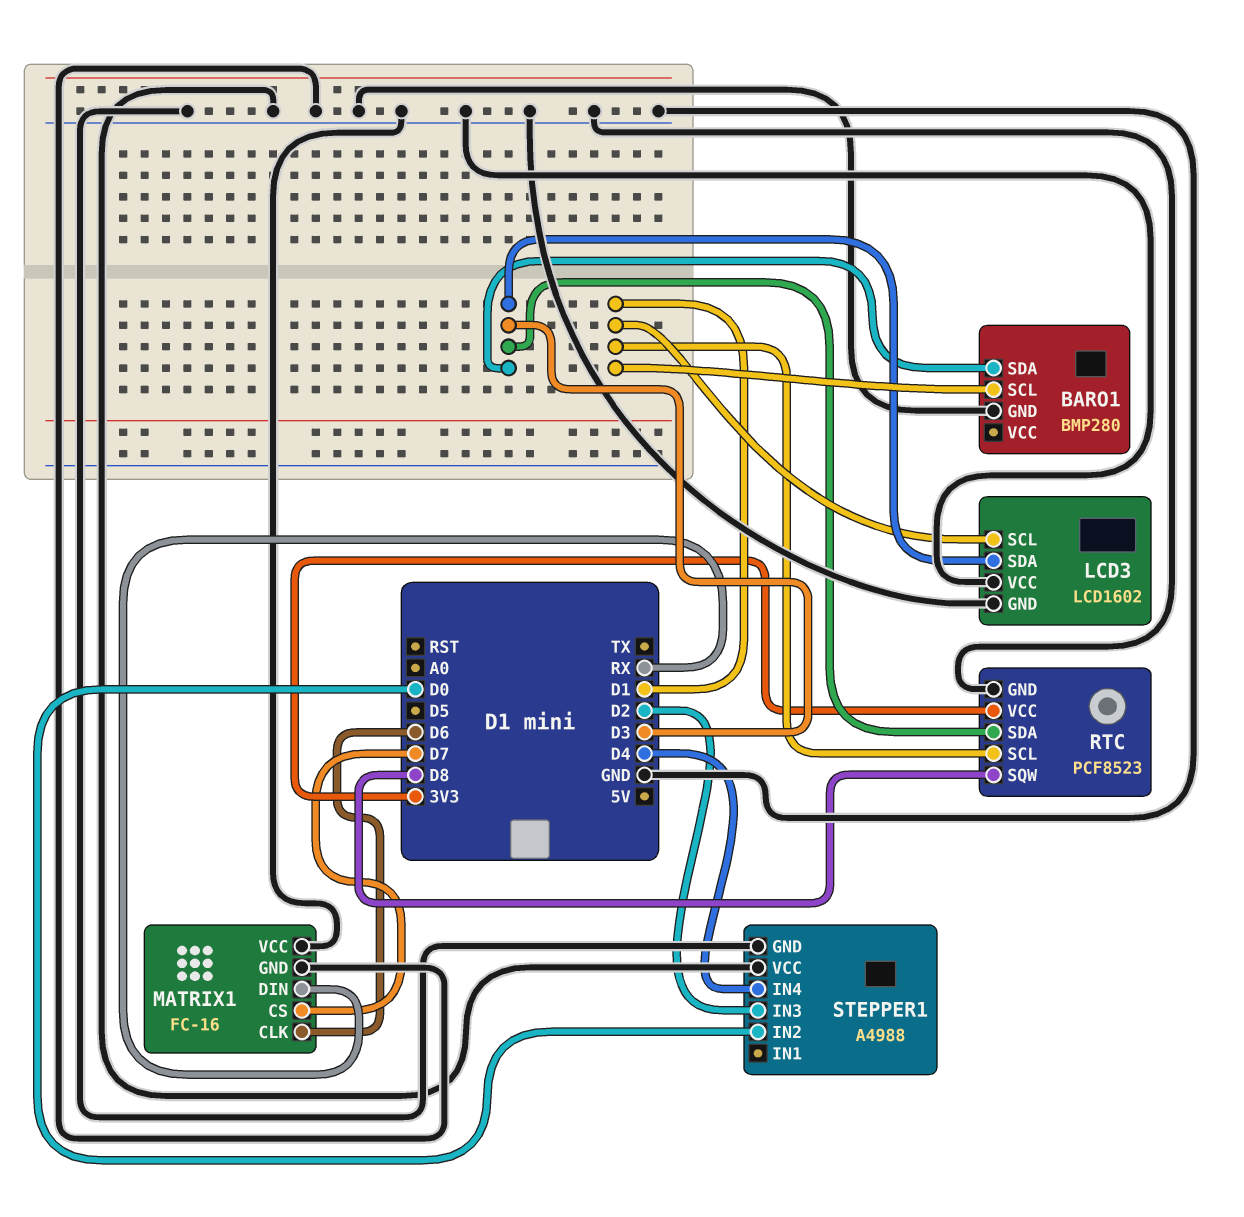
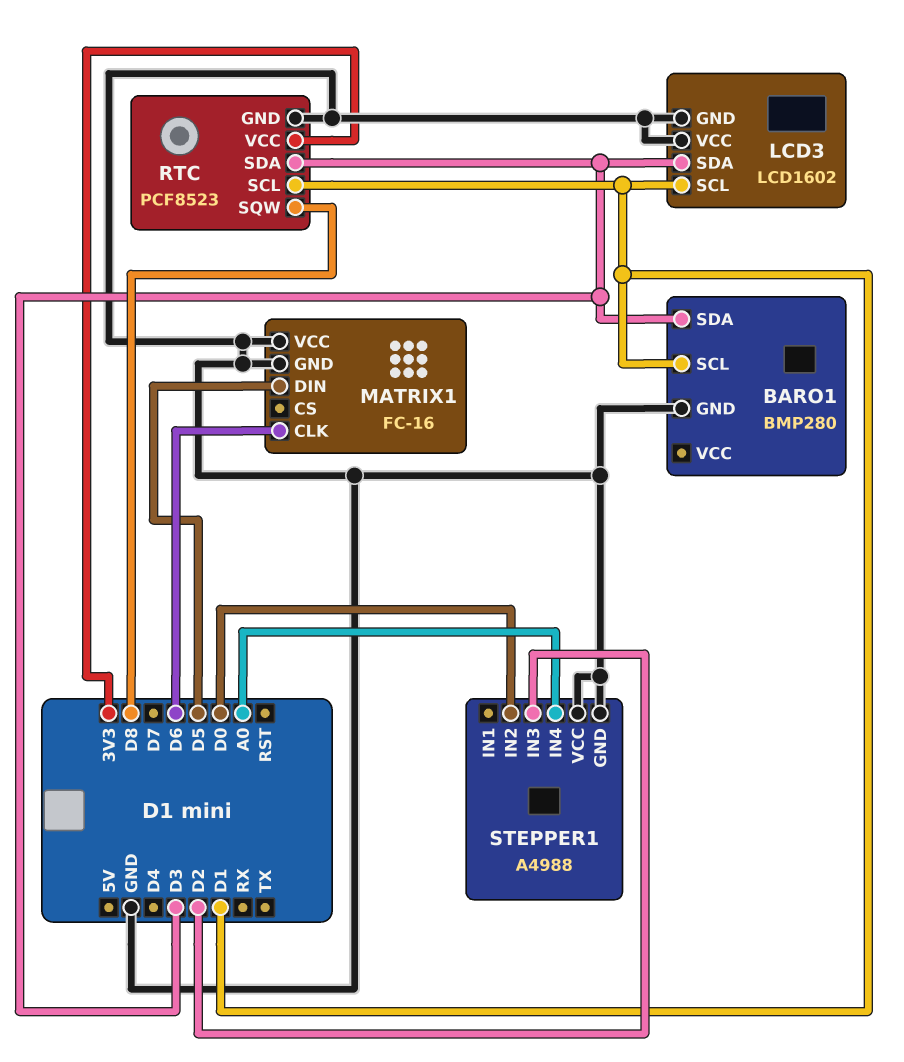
MATRIX1 pin CS: D7 -> none
MATRIX1 pin DIN: RX -> D5
STEPPER1 pin IN4: D4 -> A0

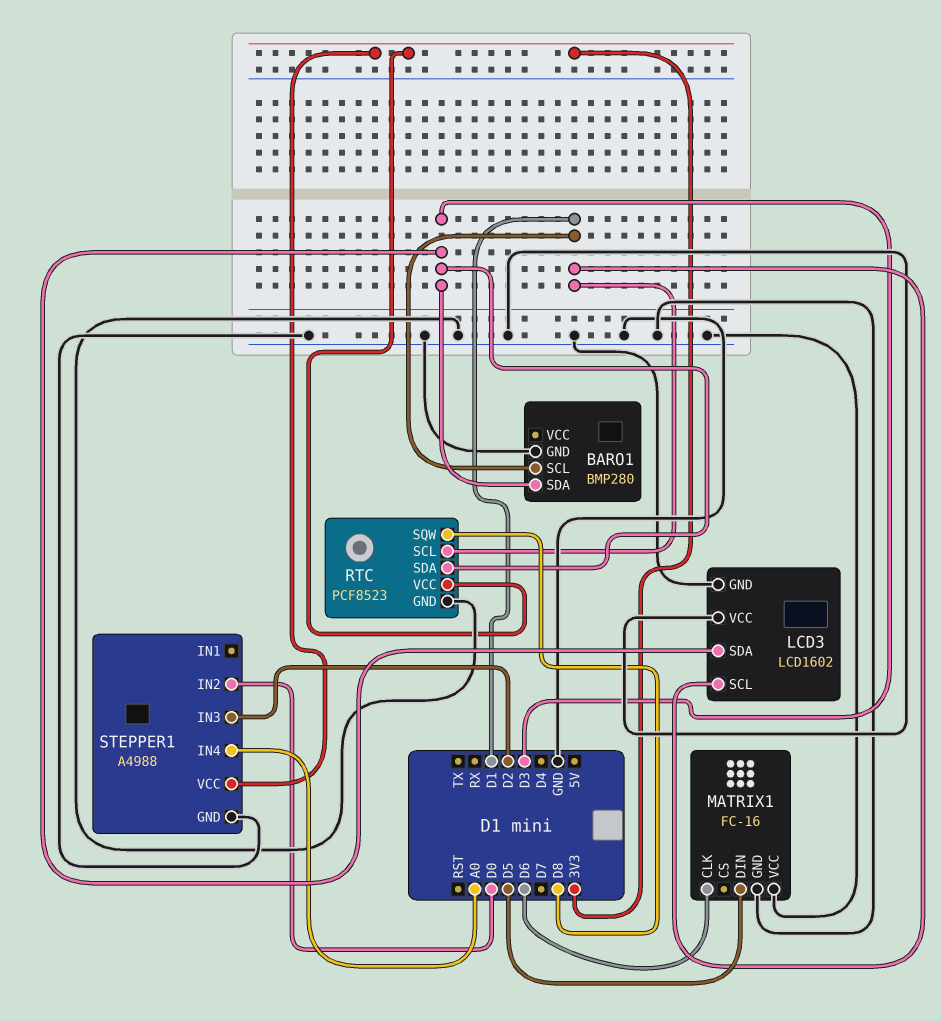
STEPPER1 pin VCC: GND -> 3V3

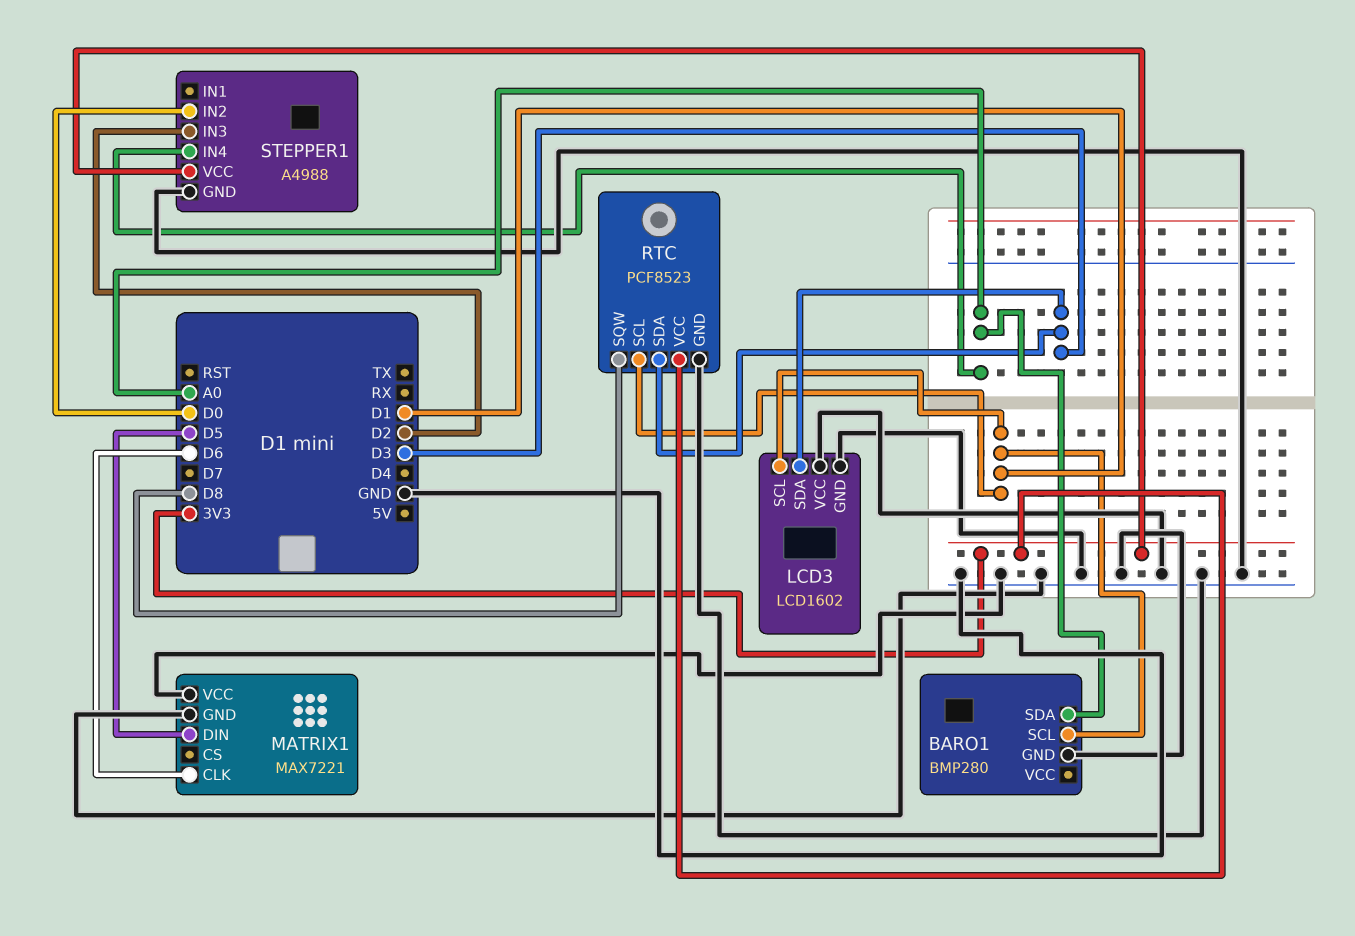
BARO1 pin SDA: D3 -> A0
MATRIX1: FC-16 -> MAX7221

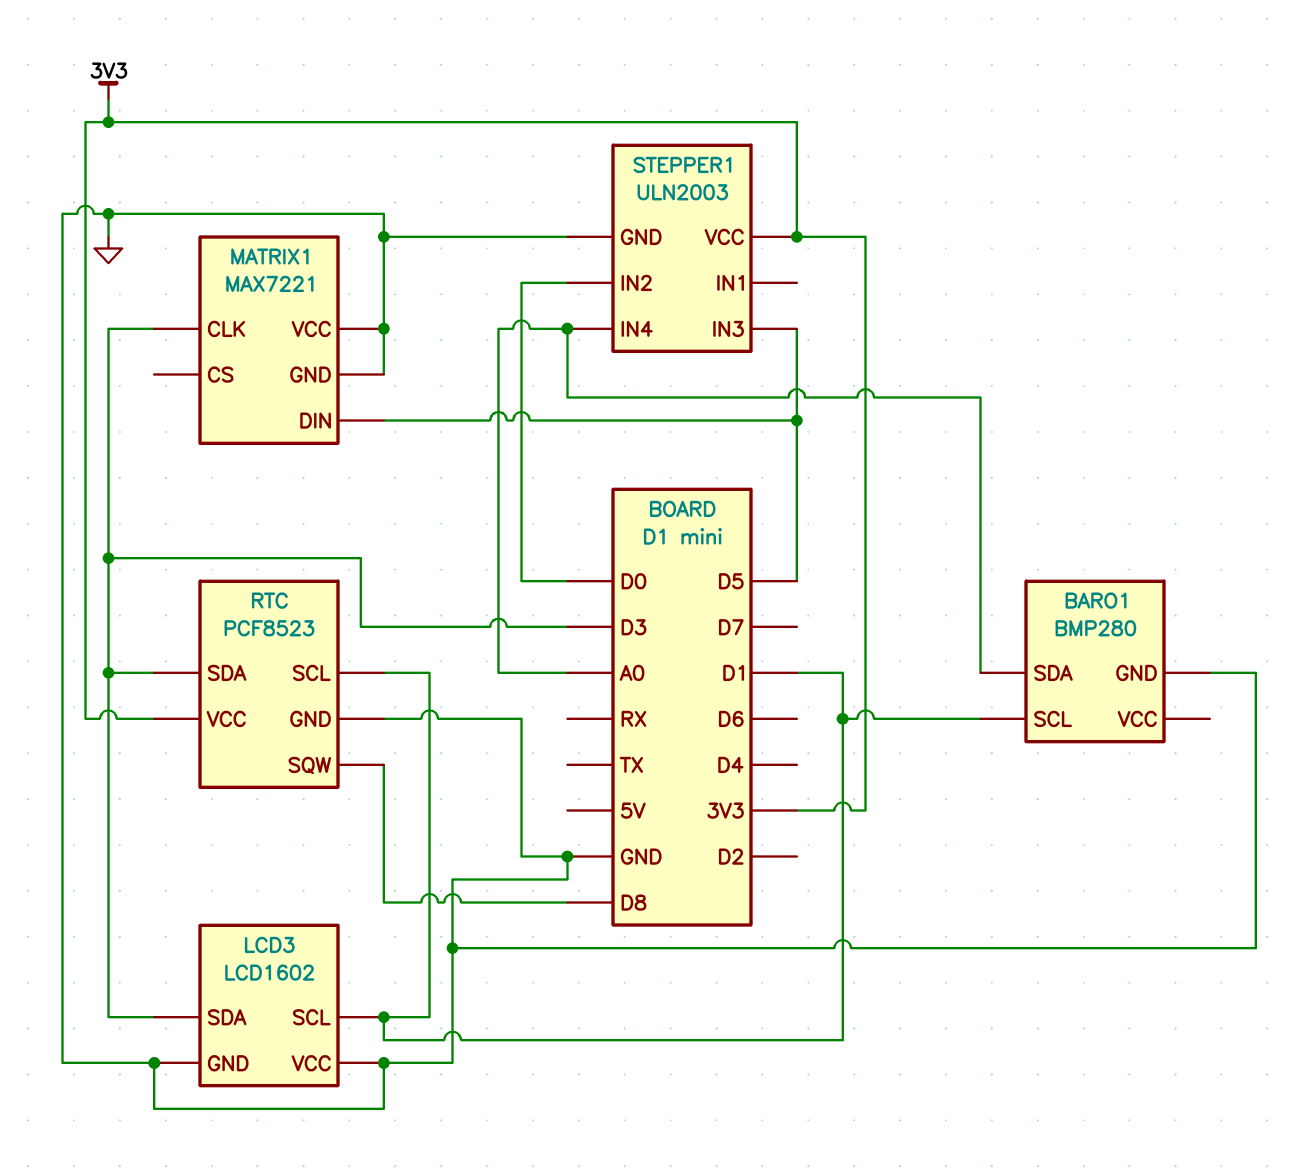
MATRIX1 pin CLK: D6 -> D3
STEPPER1: A4988 -> ULN2003
STEPPER1 pin IN3: D2 -> D5

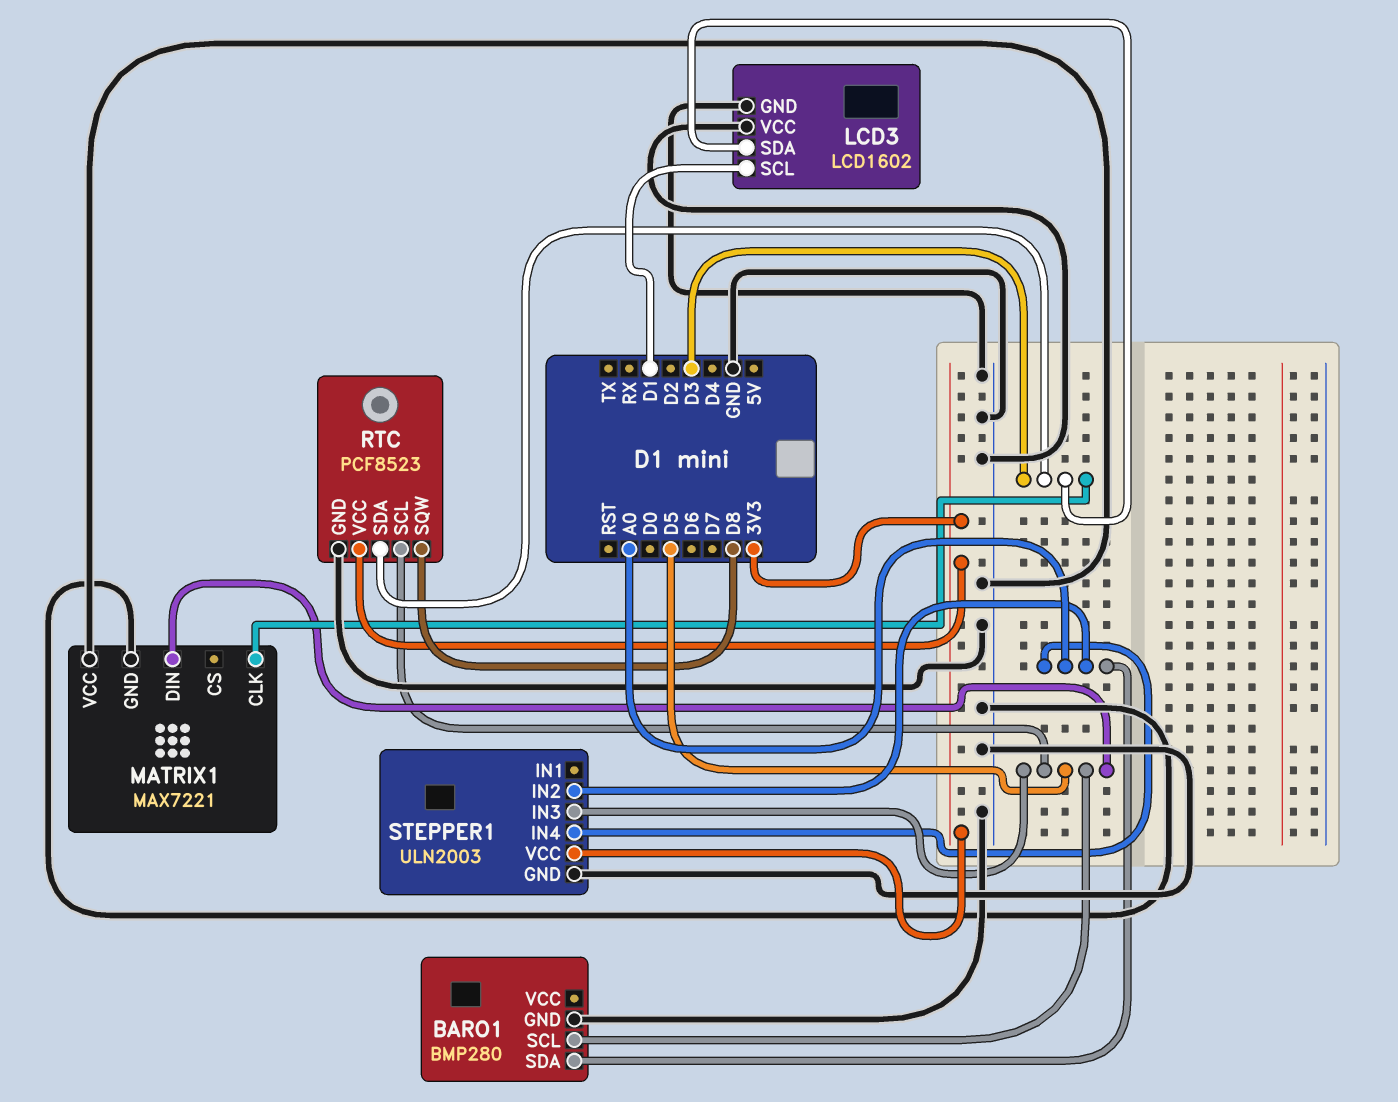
BARO1 pin SCL: D1 -> D5
RTC pin SCL: D1 -> D5
STEPPER1 pin IN2: D0 -> A0

